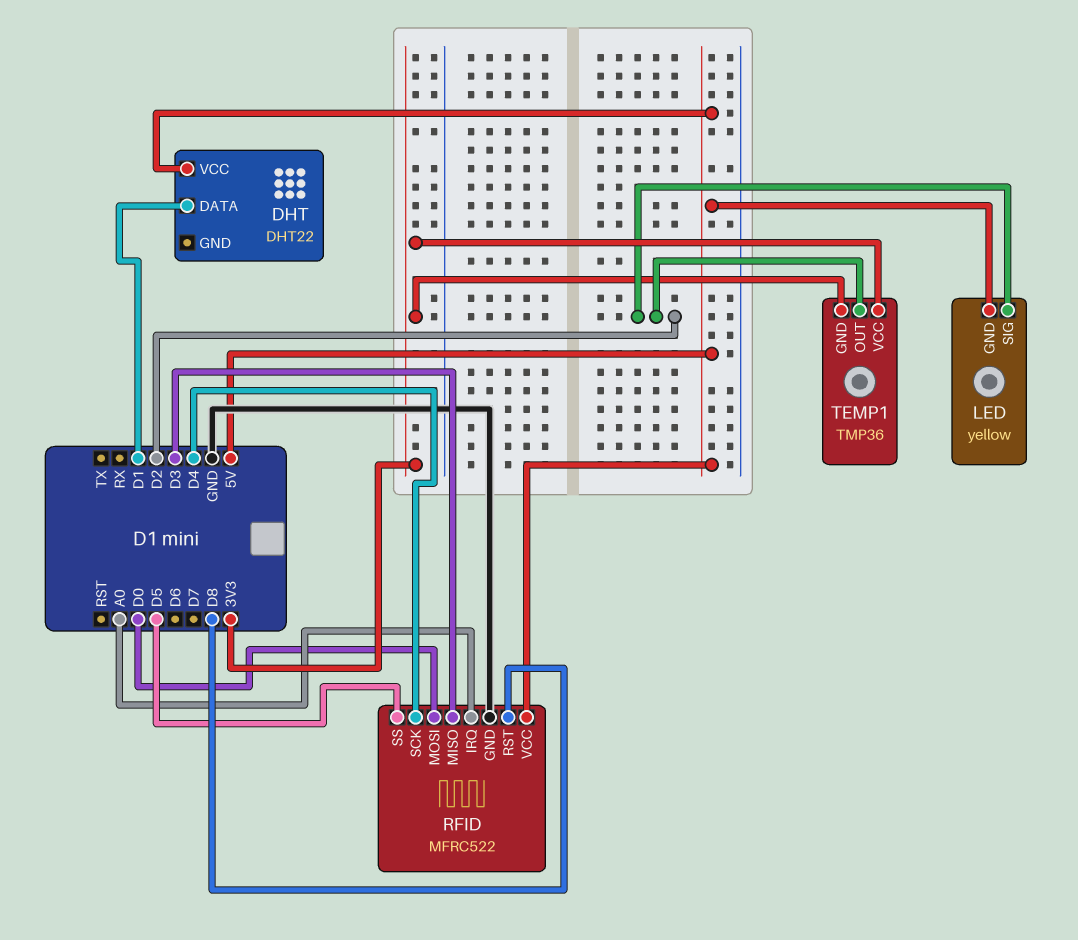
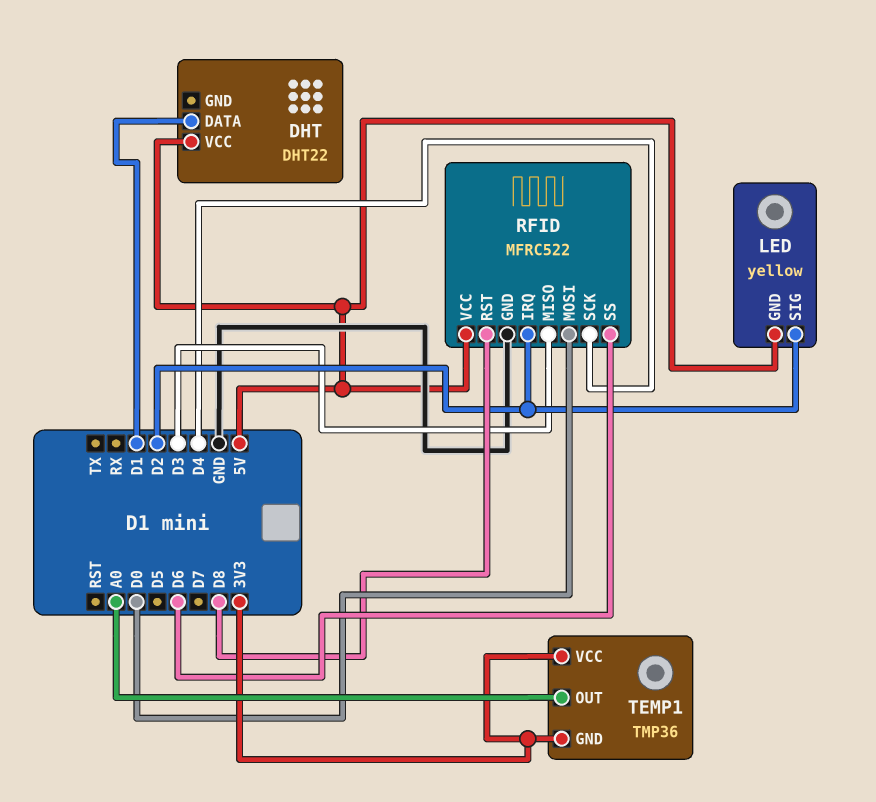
RFID pin IRQ: A0 -> D2
RFID pin SS: D5 -> D6
TEMP1 pin OUT: D2 -> A0

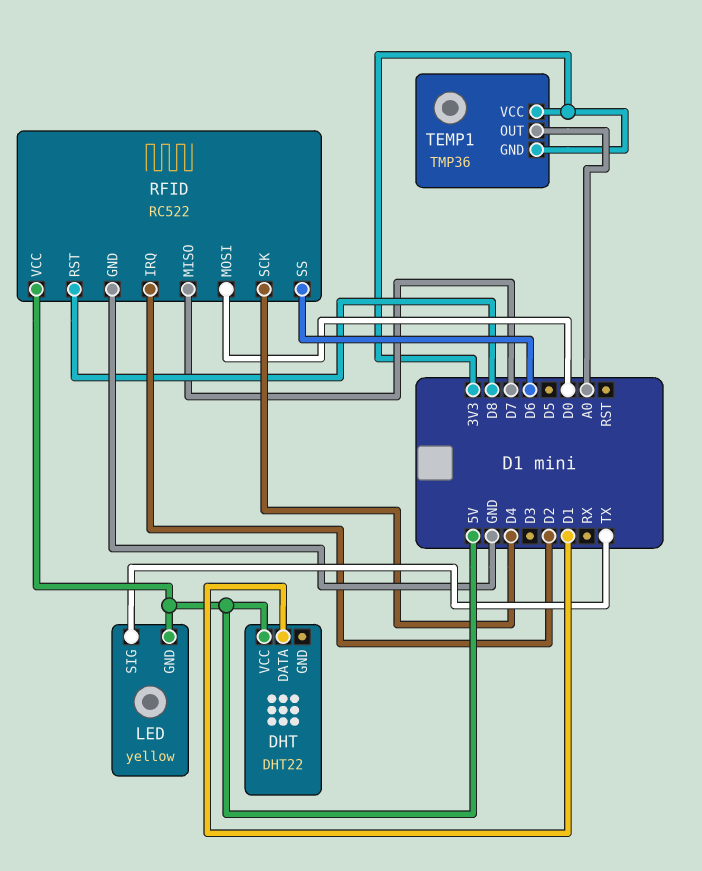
LED pin SIG: D2 -> TX
RFID: MFRC522 -> RC522
RFID pin MISO: D3 -> D7

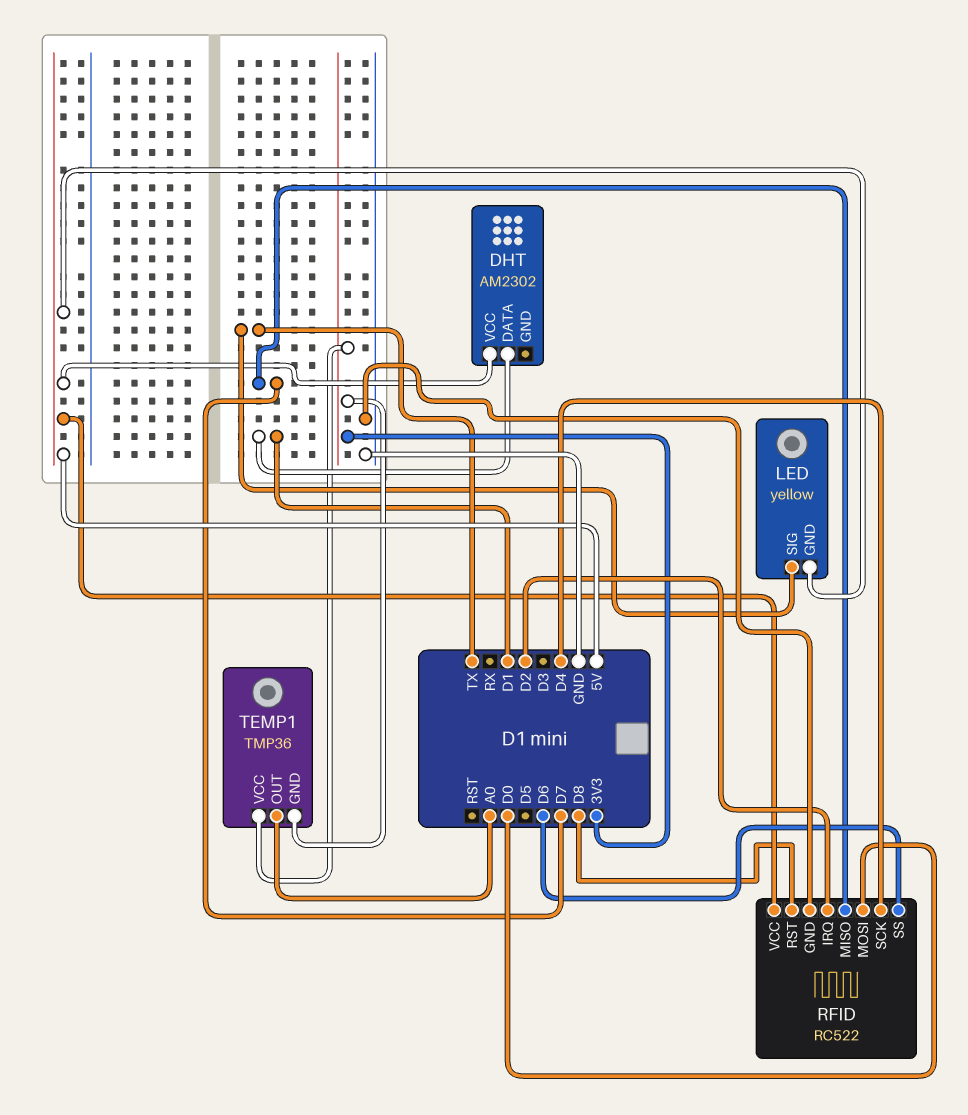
DHT: DHT22 -> AM2302

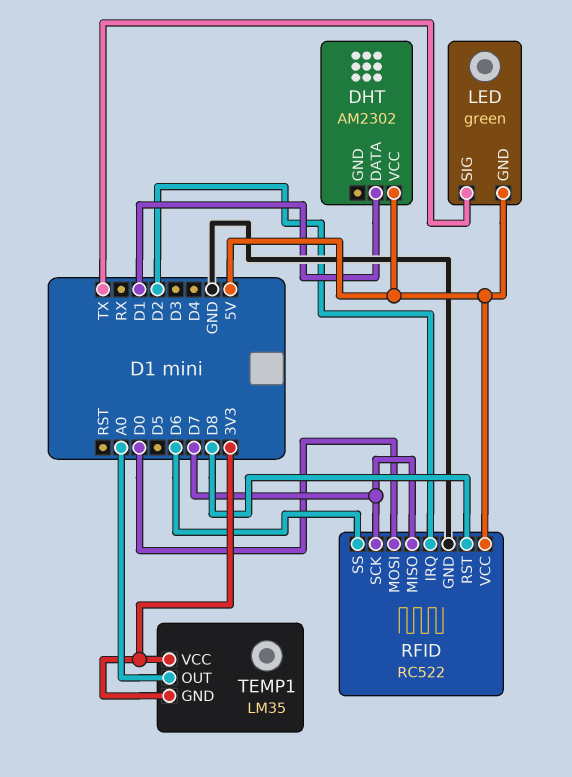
LED: yellow -> green
RFID pin SCK: D4 -> D7
TEMP1: TMP36 -> LM35

